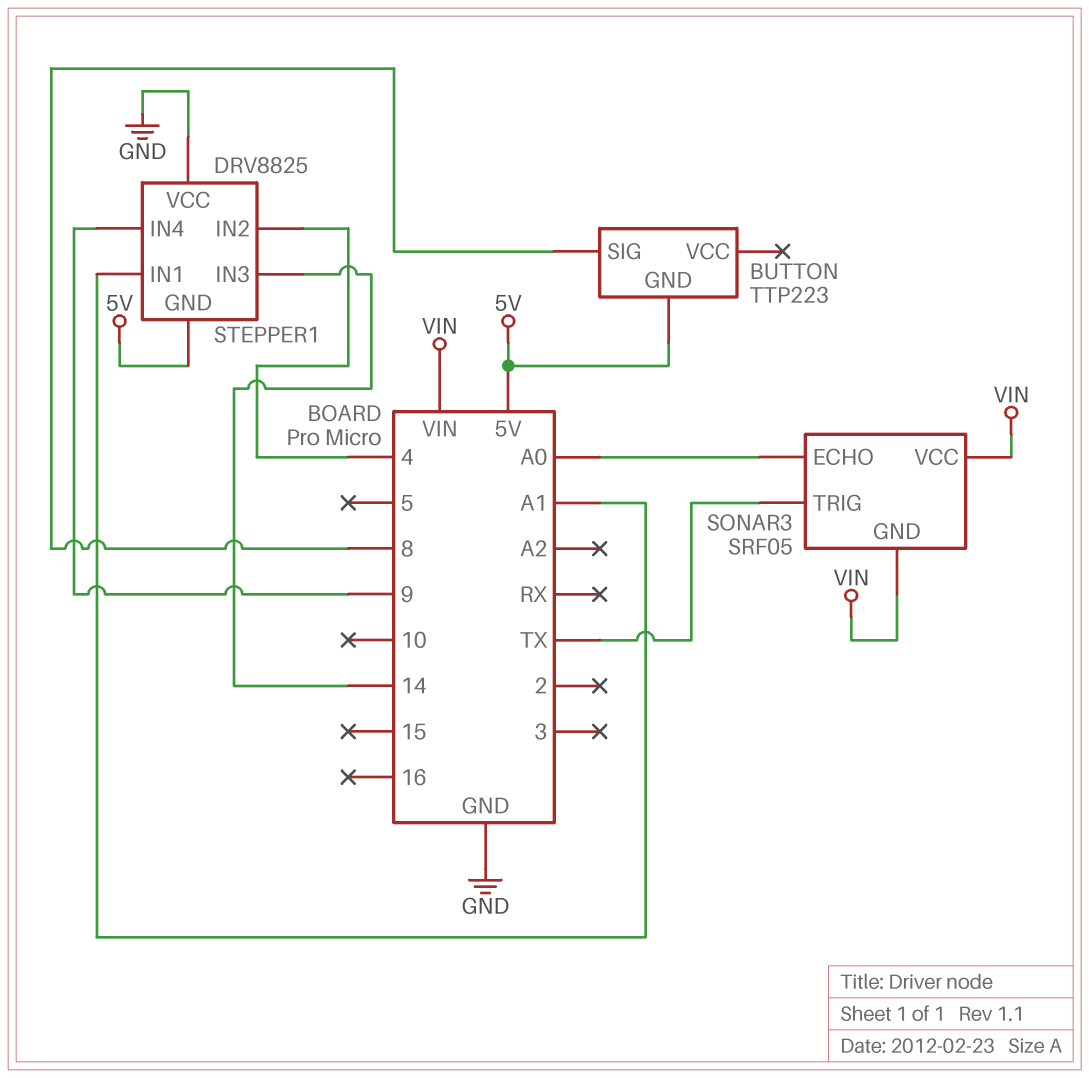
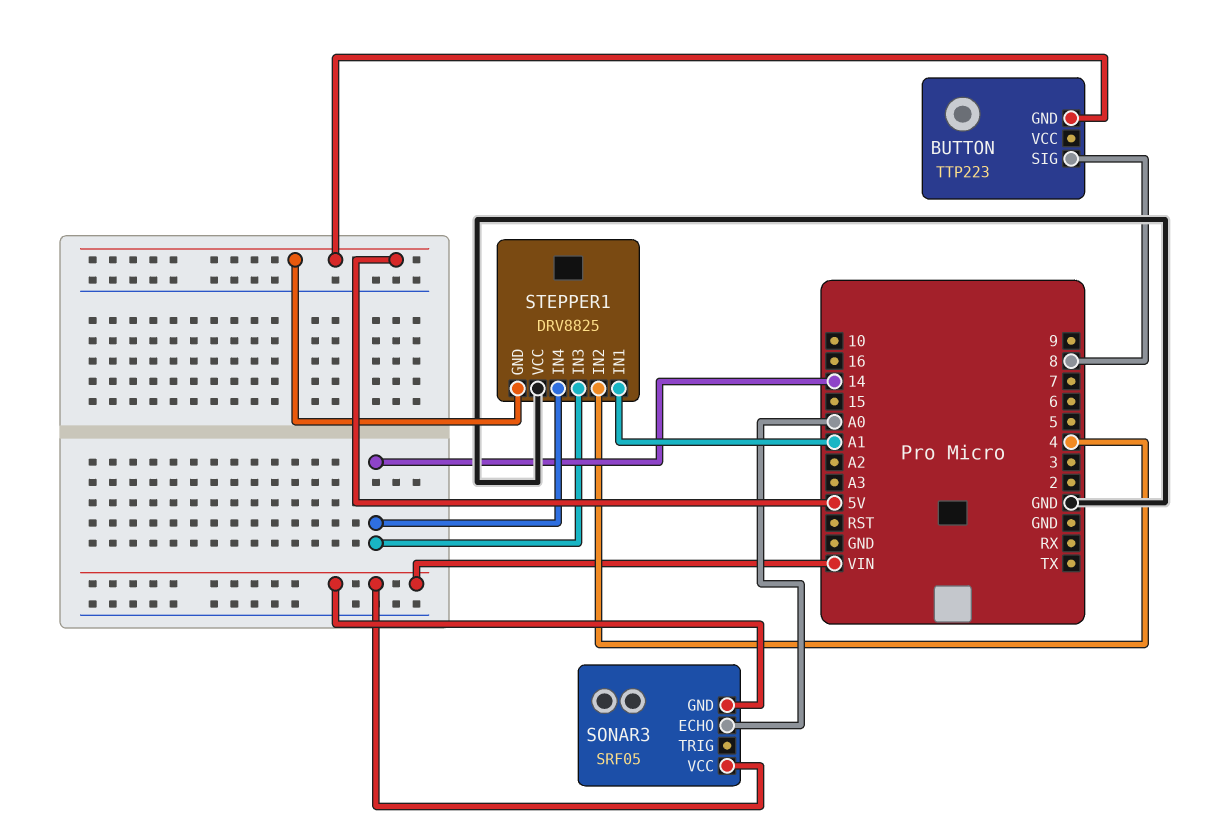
SONAR3 pin TRIG: TX -> none
STEPPER1 pin IN4: 9 -> 14

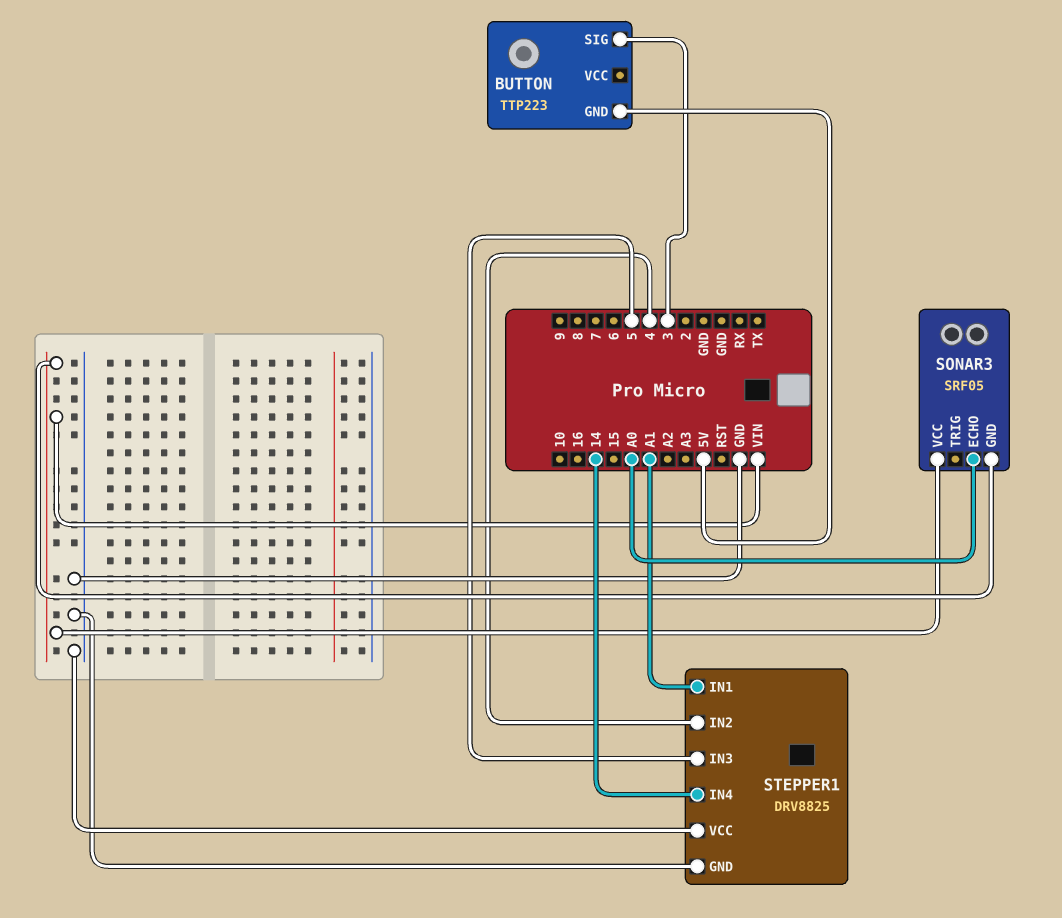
BUTTON pin SIG: 8 -> 3
STEPPER1 pin GND: 5V -> GND
STEPPER1 pin IN3: 14 -> 5

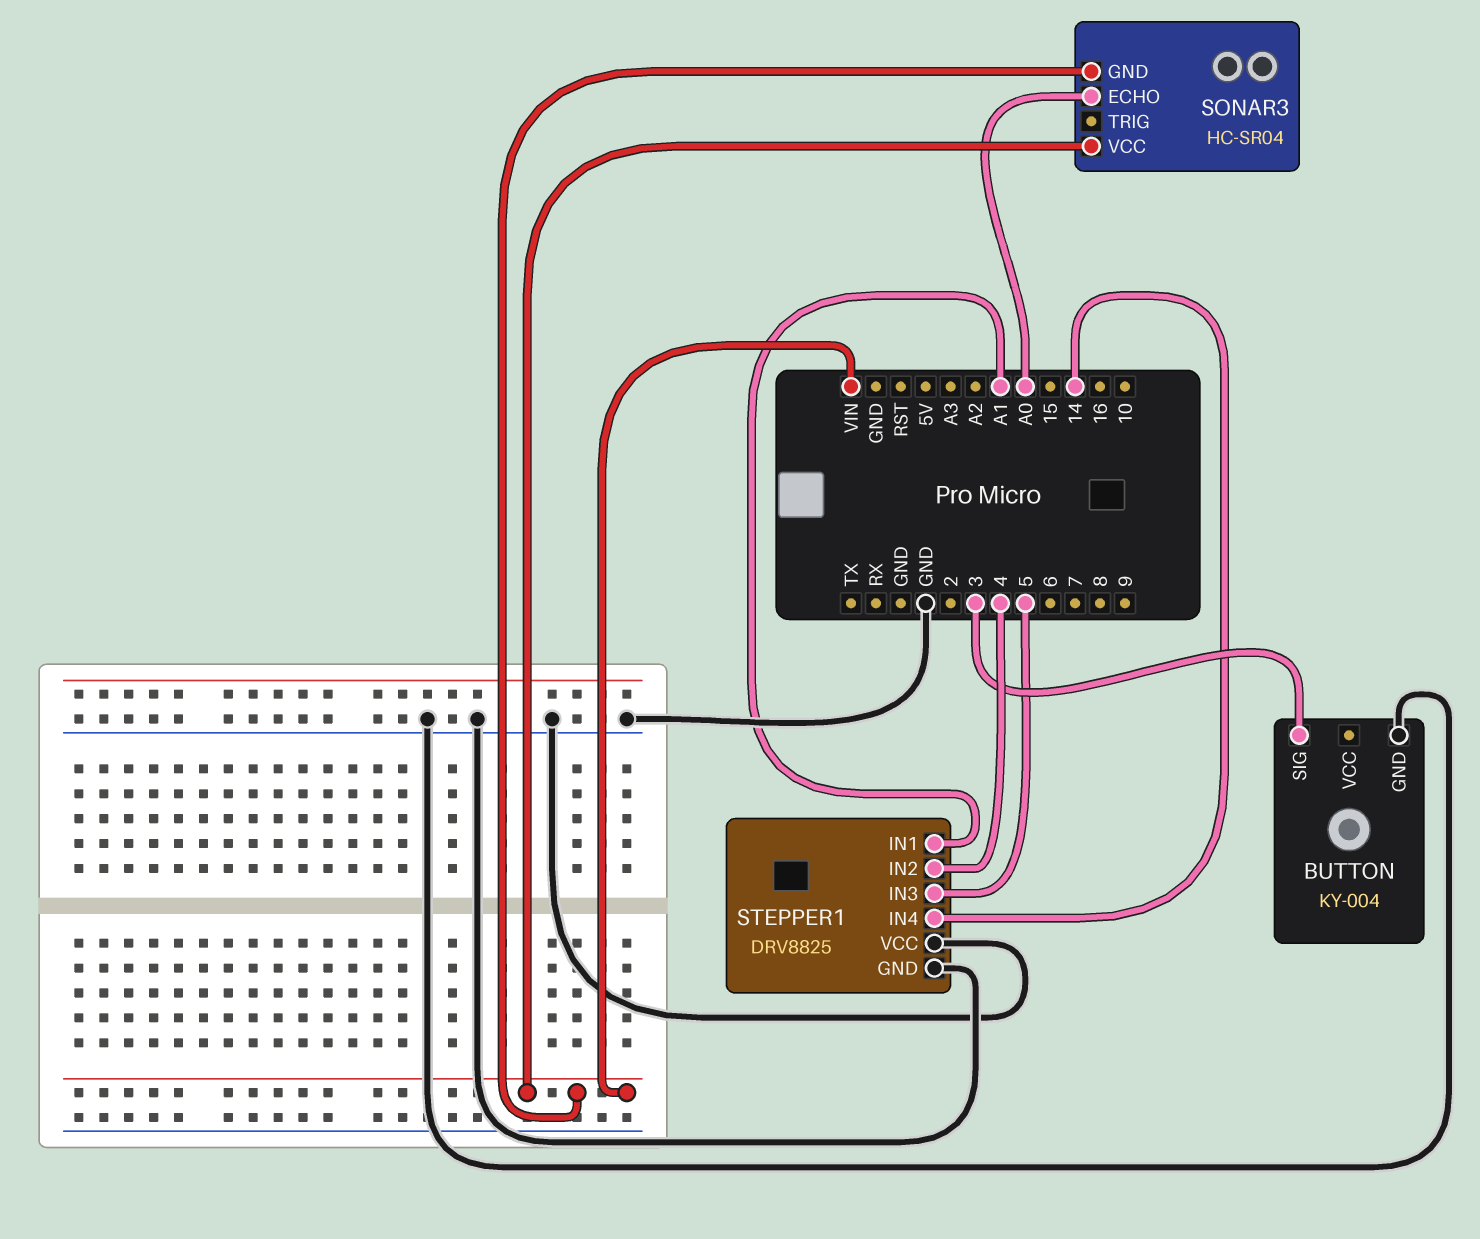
BUTTON: TTP223 -> KY-004
BUTTON pin GND: 5V -> GND
SONAR3: SRF05 -> HC-SR04

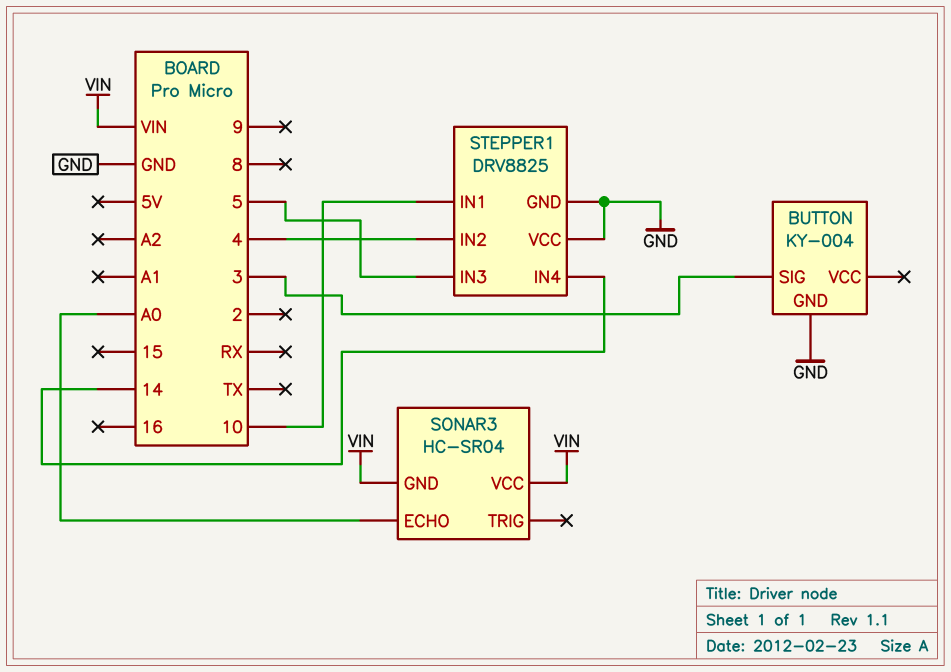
STEPPER1 pin IN1: A1 -> 10

